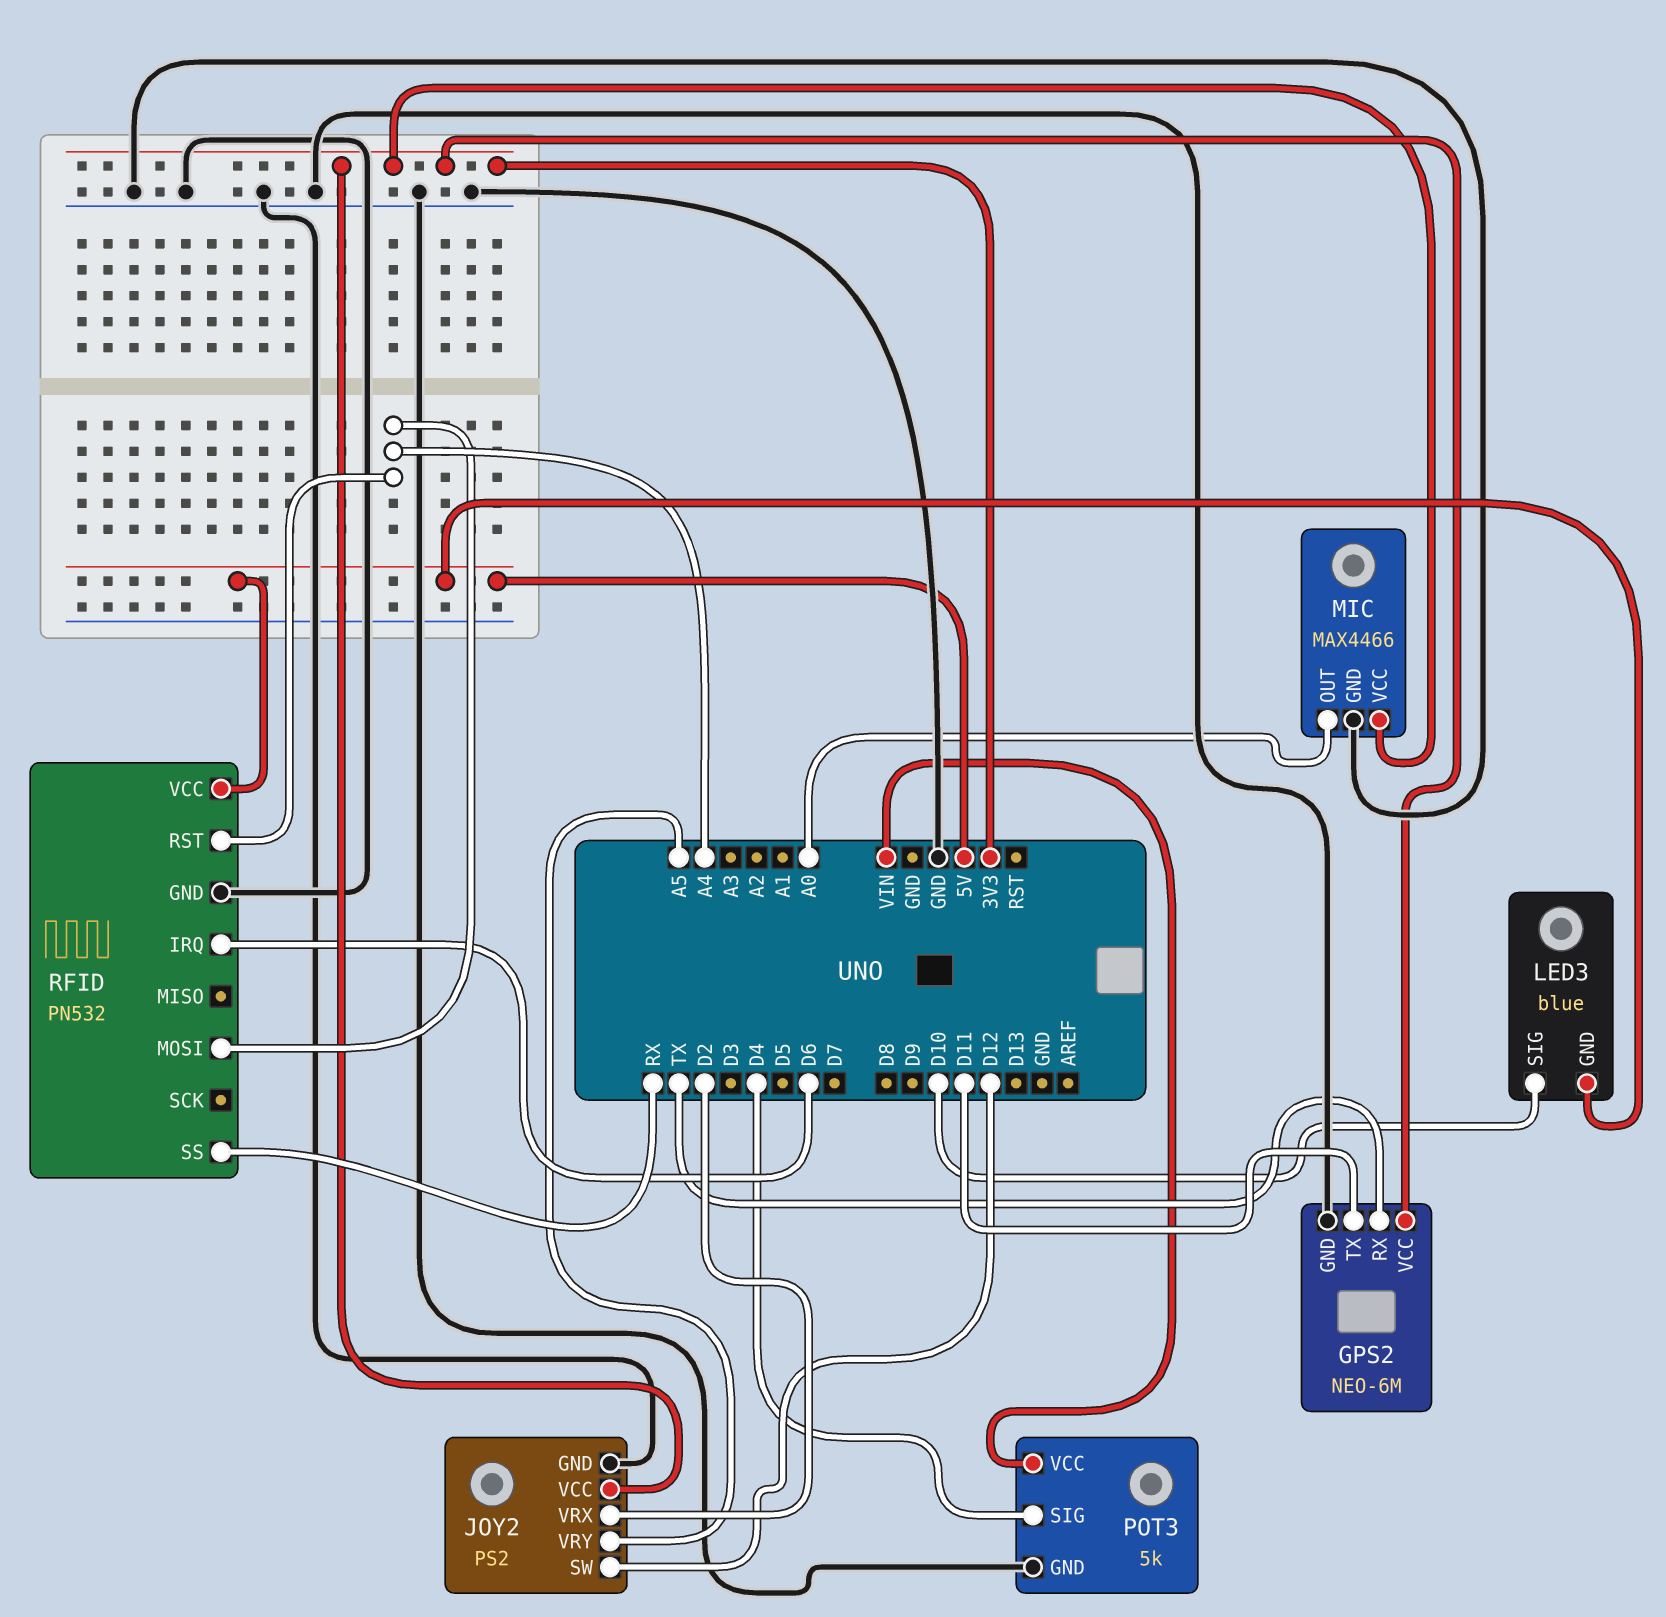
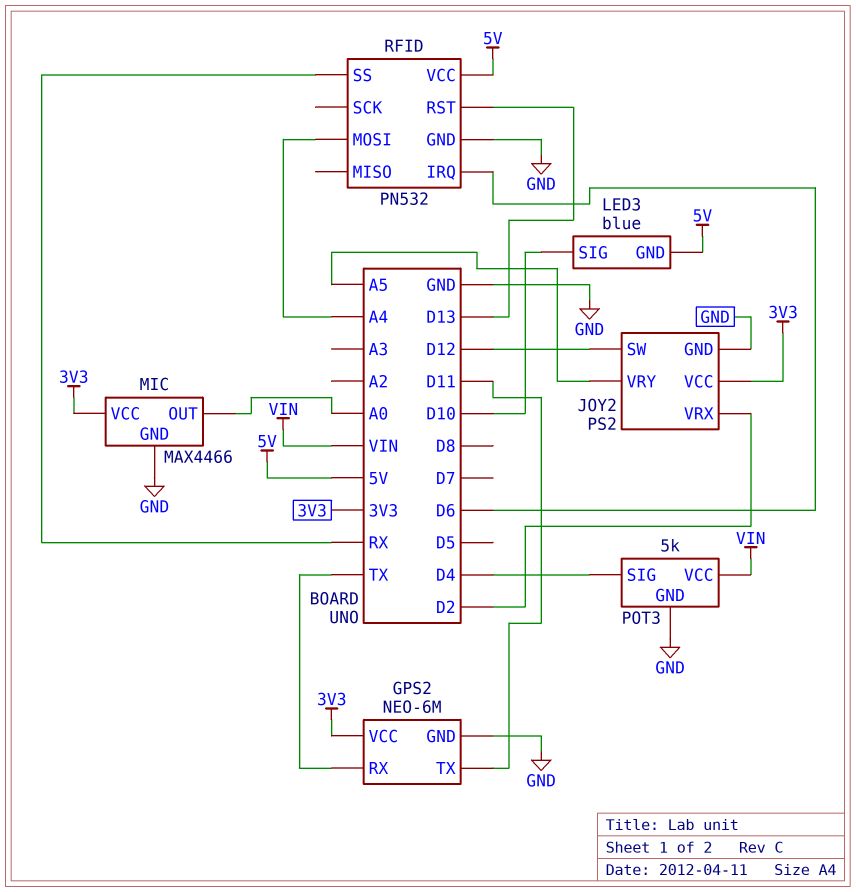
RFID pin RST: A4 -> D13

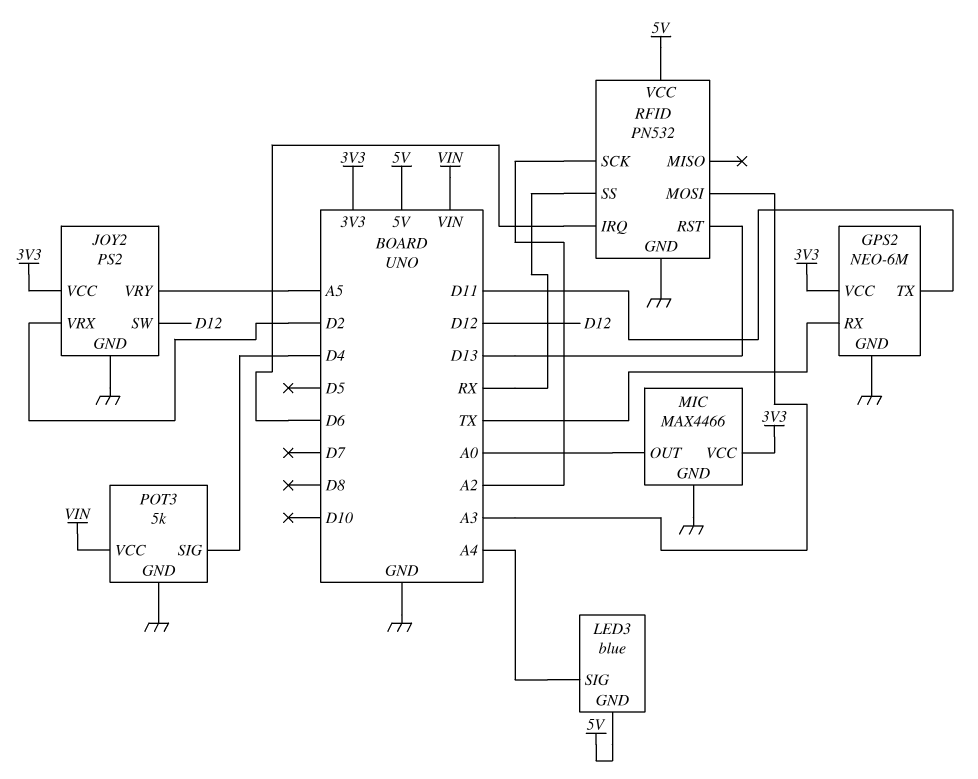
LED3 pin SIG: D10 -> A4
RFID pin MOSI: A4 -> A3
RFID pin SCK: none -> A2

